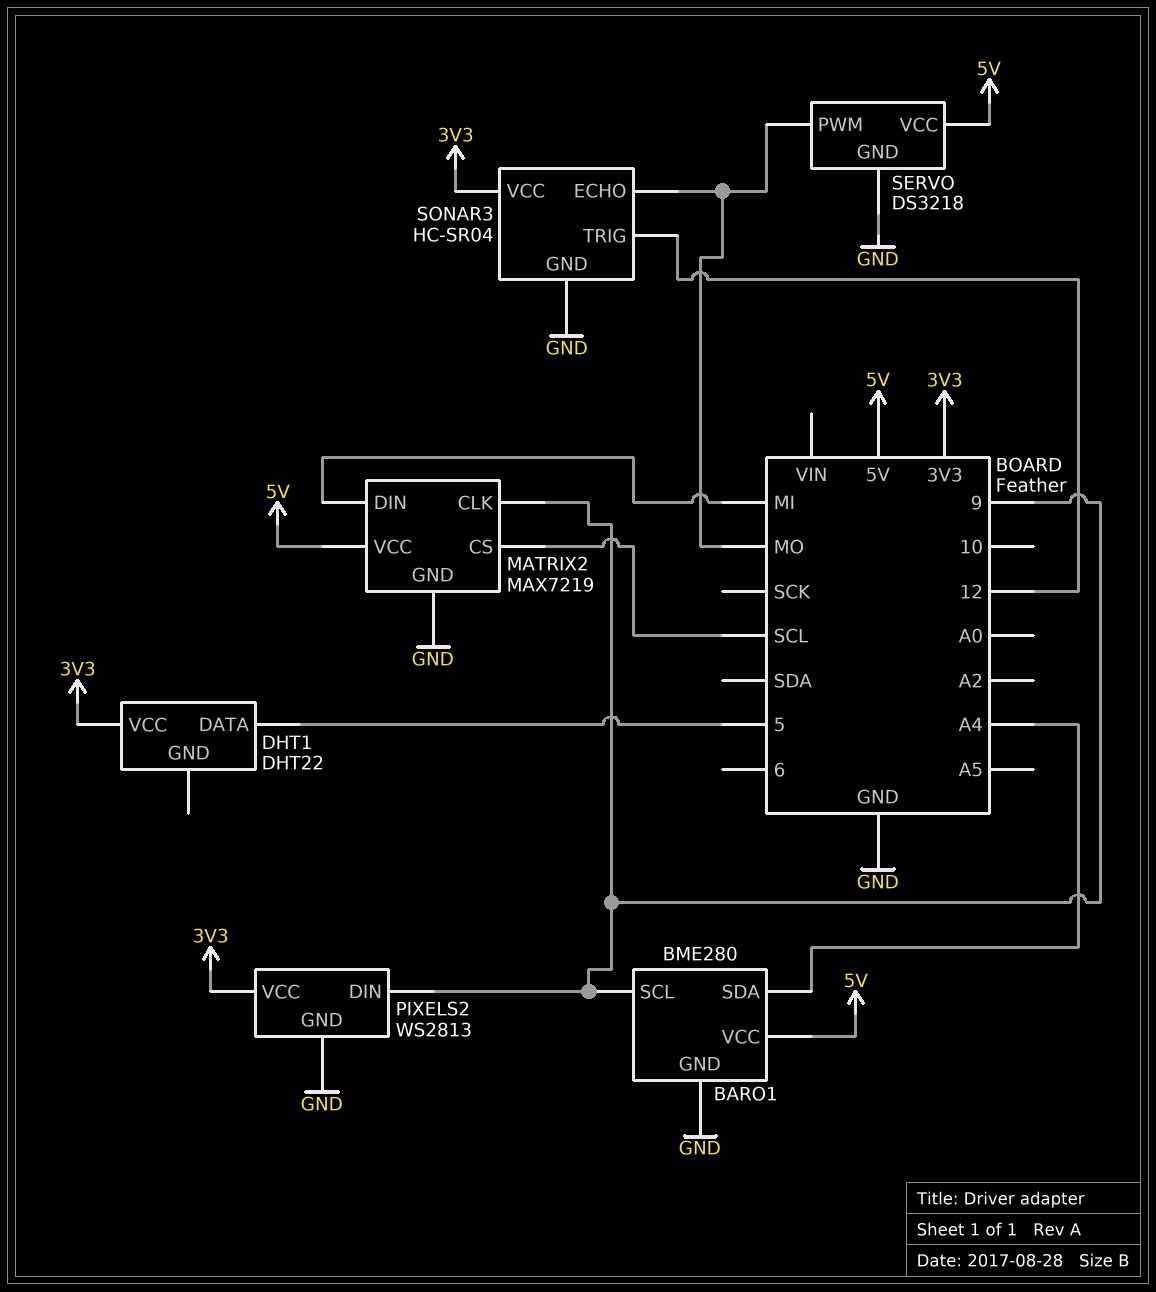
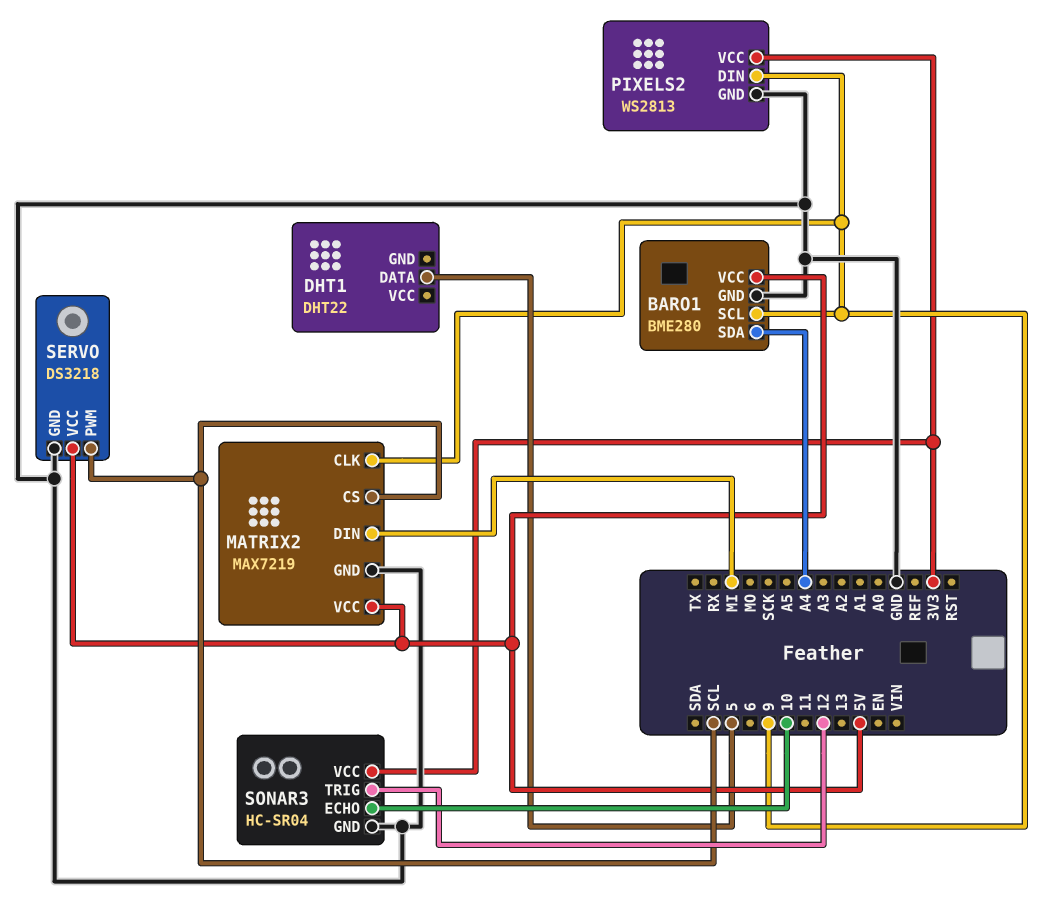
DHT1 pin VCC: 3V3 -> none
SERVO pin PWM: MO -> SCL
SONAR3 pin ECHO: MO -> 10

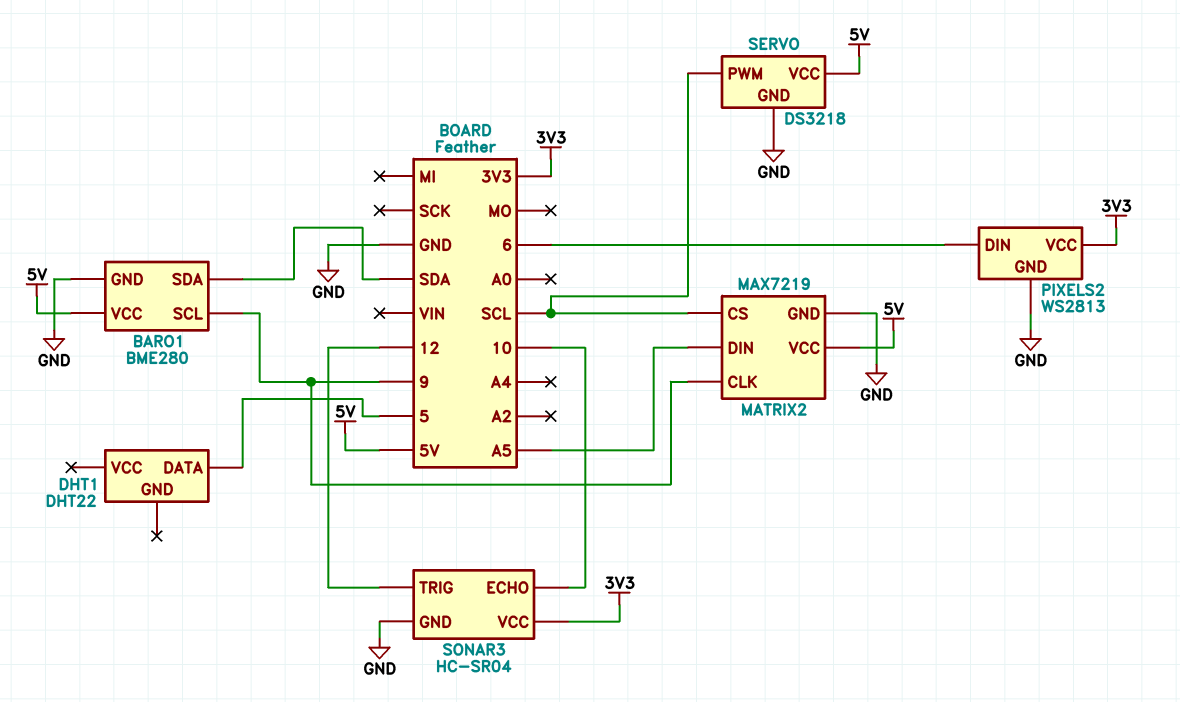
BARO1 pin SDA: A4 -> SDA
MATRIX2 pin DIN: MI -> A5
PIXELS2 pin DIN: 9 -> 6

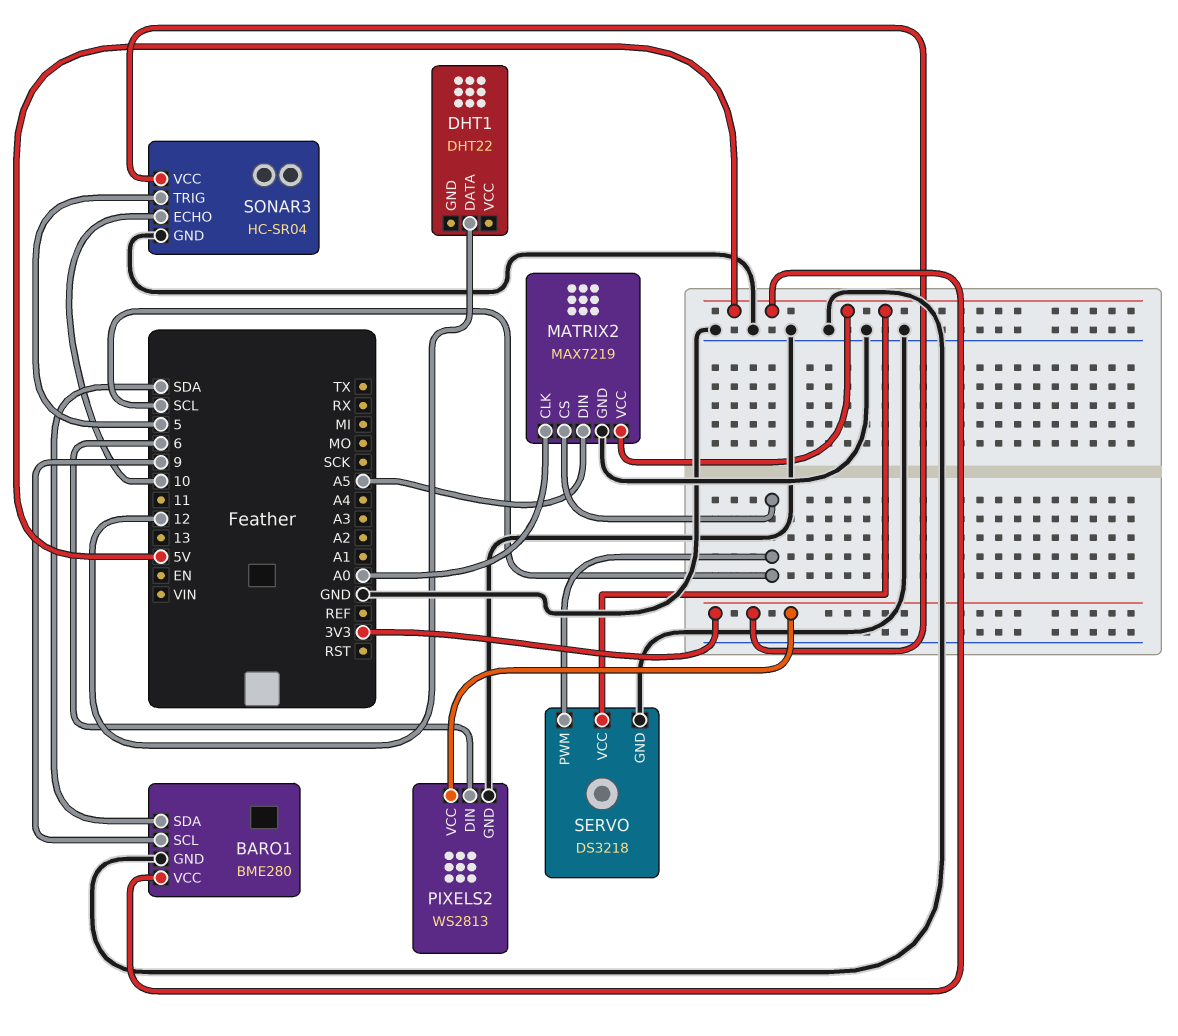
DHT1 pin DATA: 5 -> 12
MATRIX2 pin CLK: 9 -> A0
SONAR3 pin TRIG: 12 -> 5

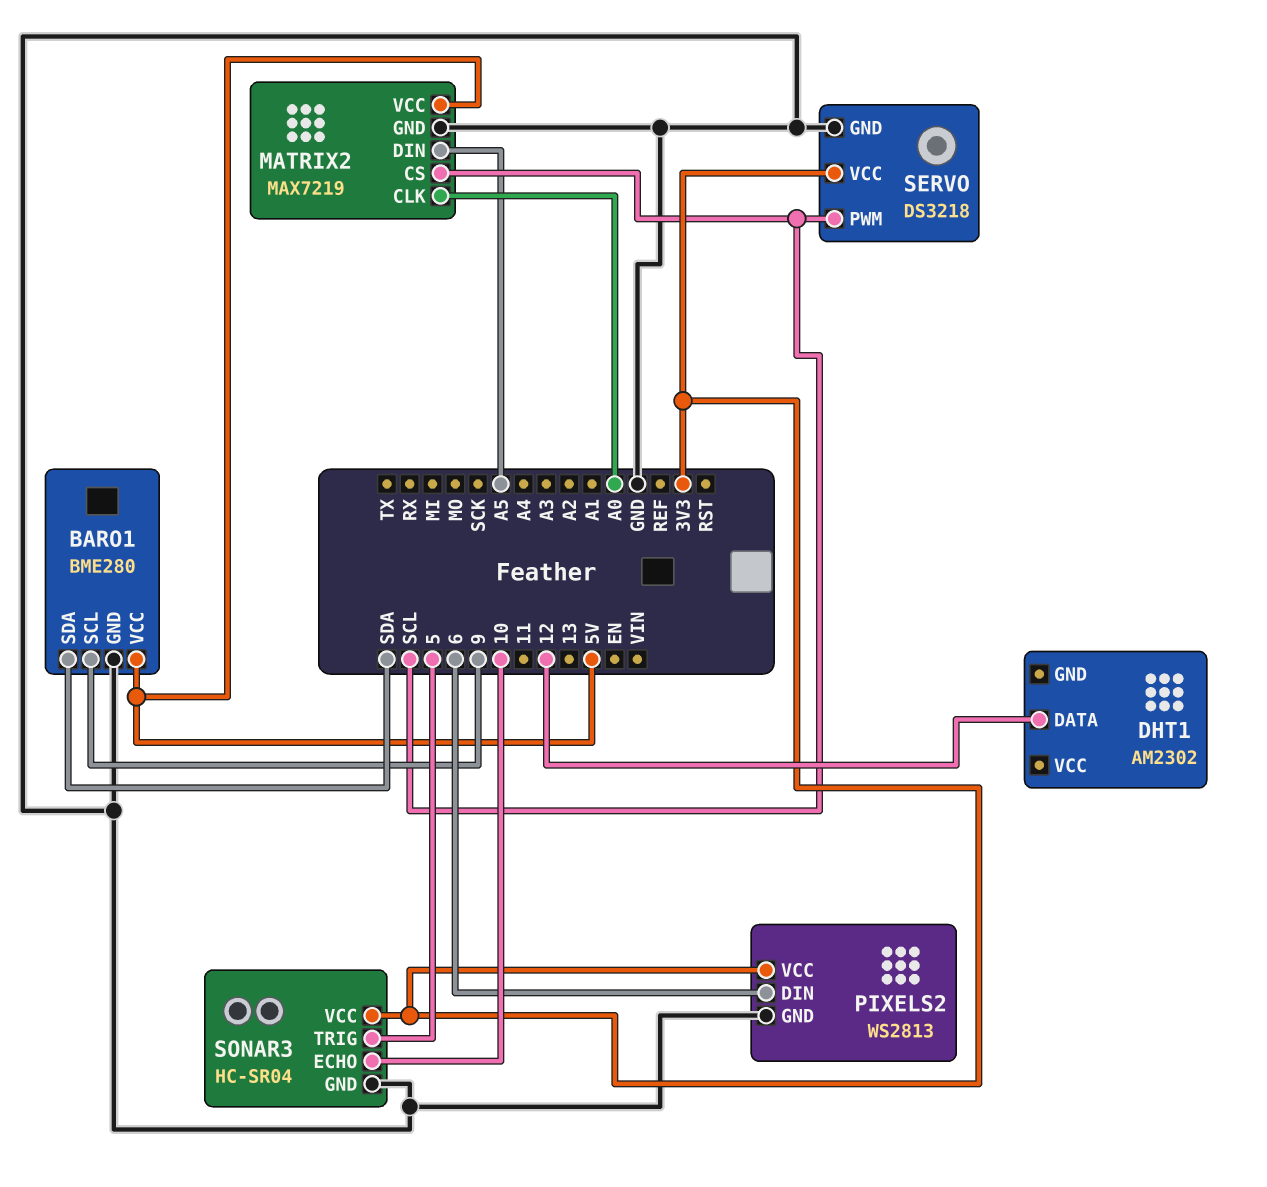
DHT1: DHT22 -> AM2302
SERVO pin VCC: 5V -> 3V3

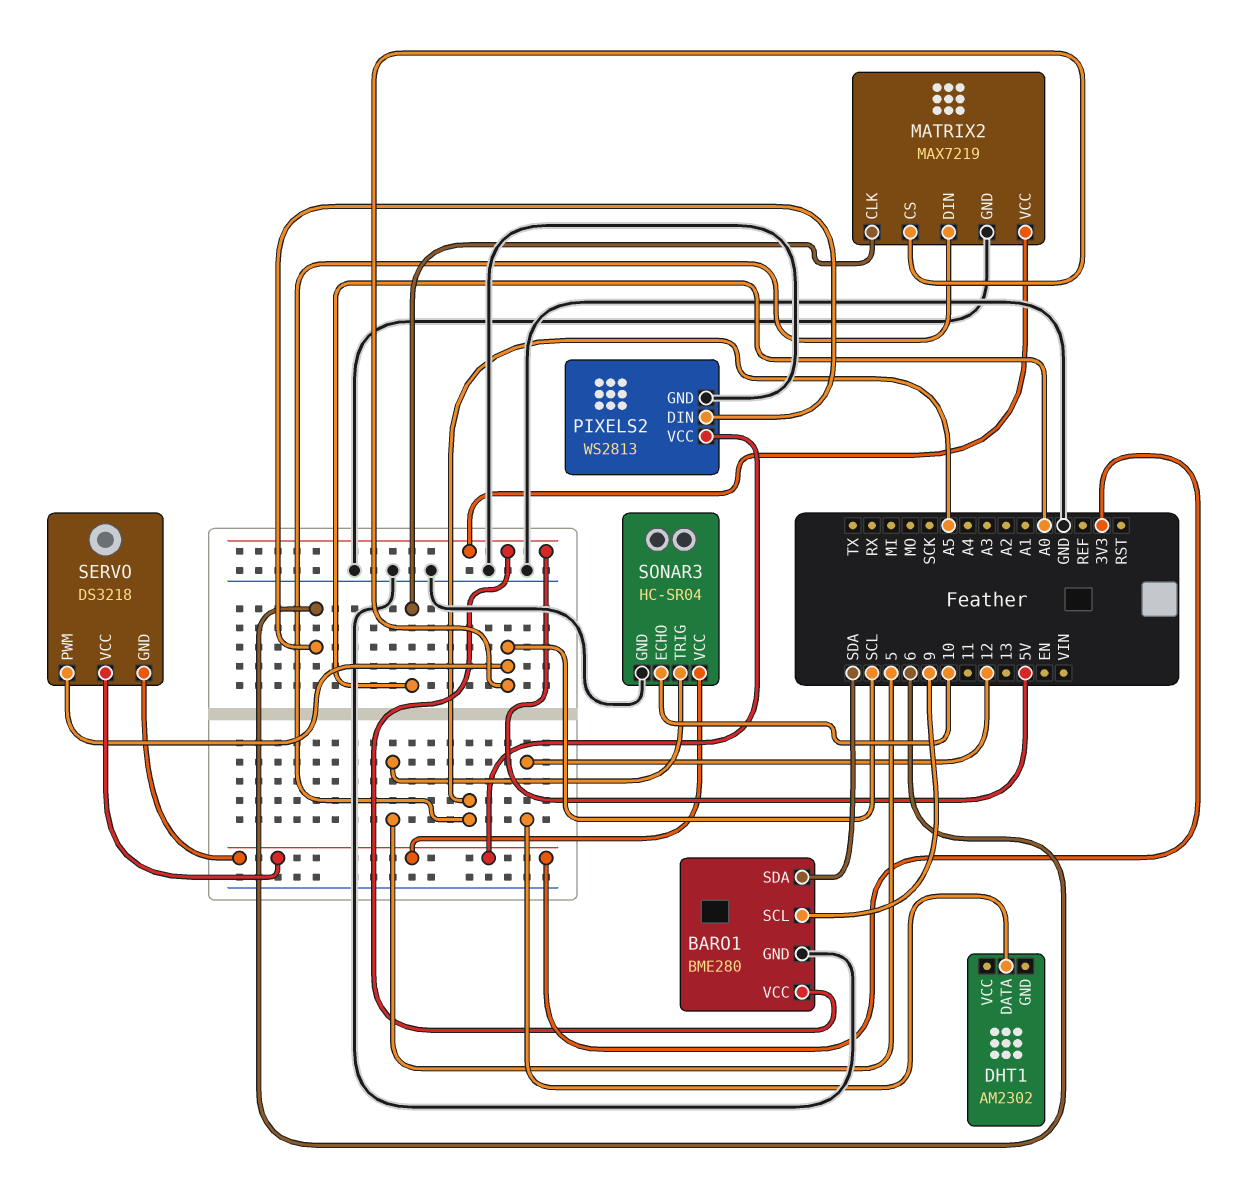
SERVO pin GND: GND -> 3V3

